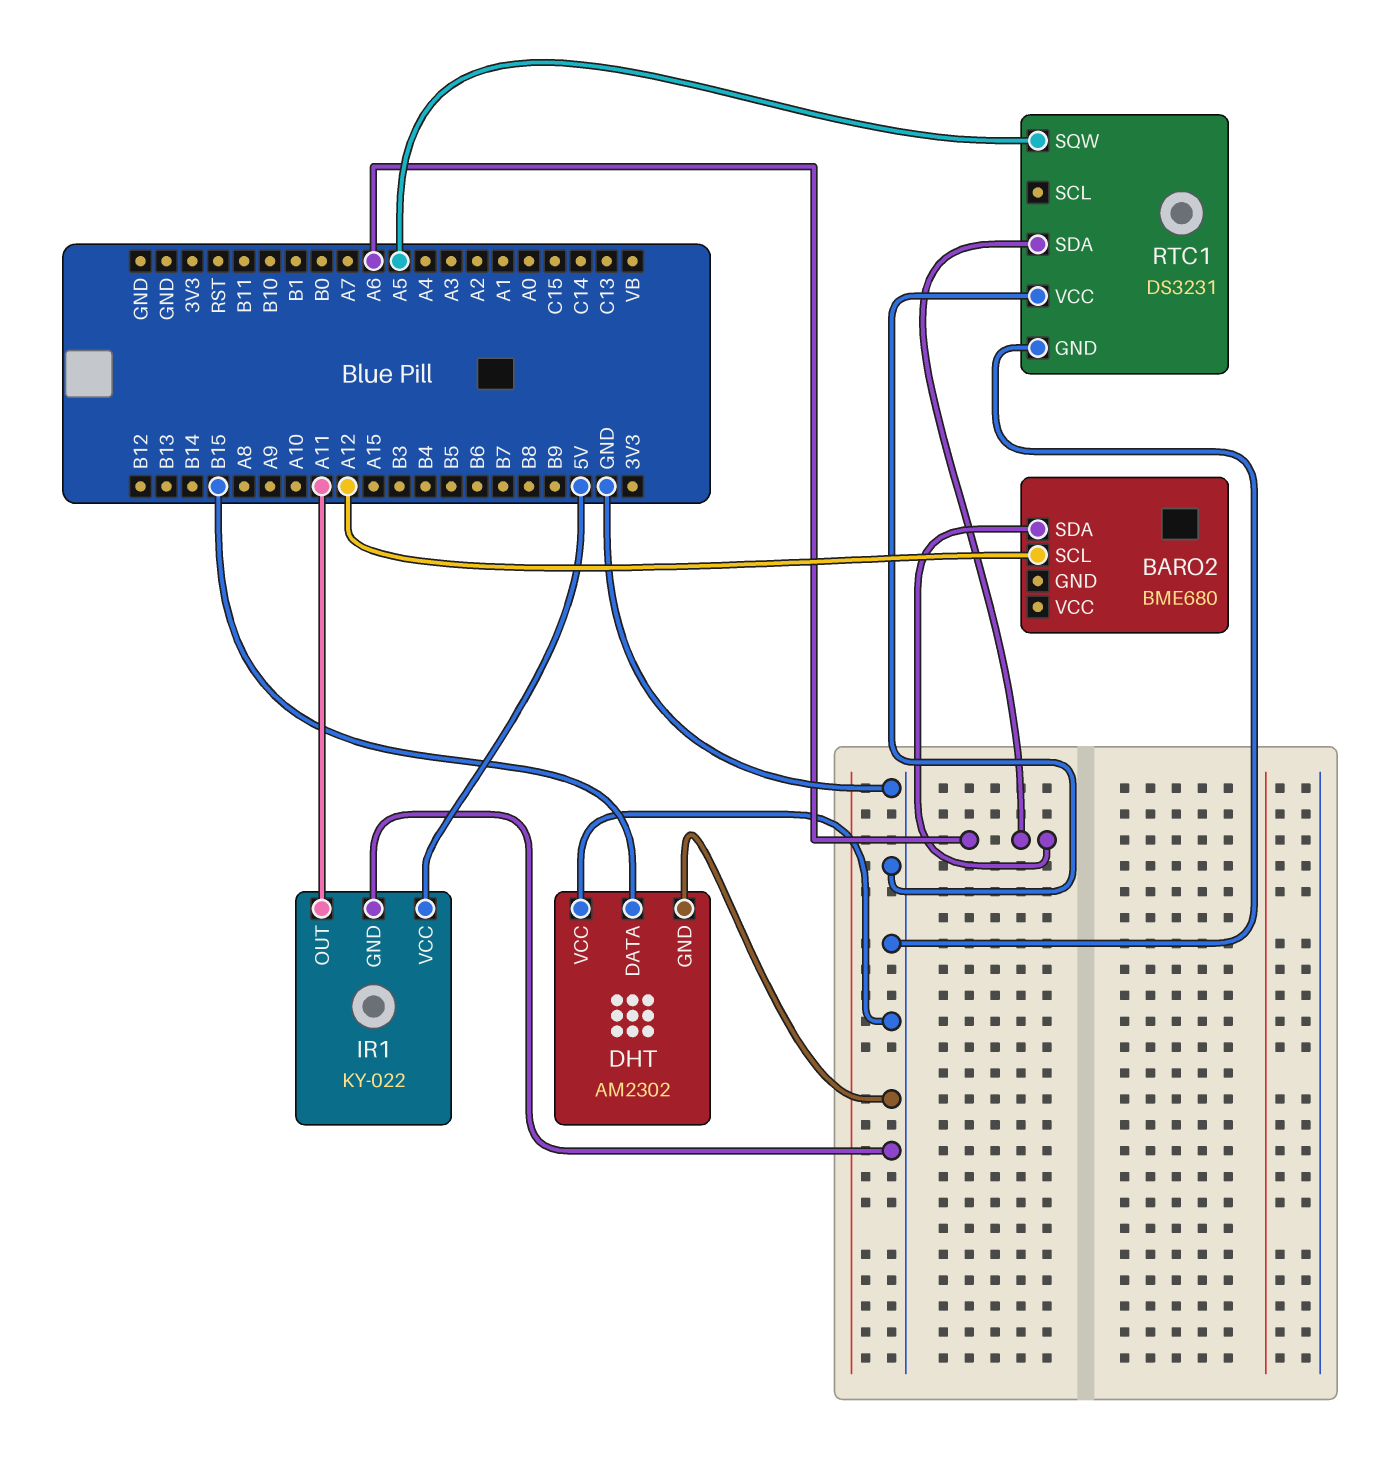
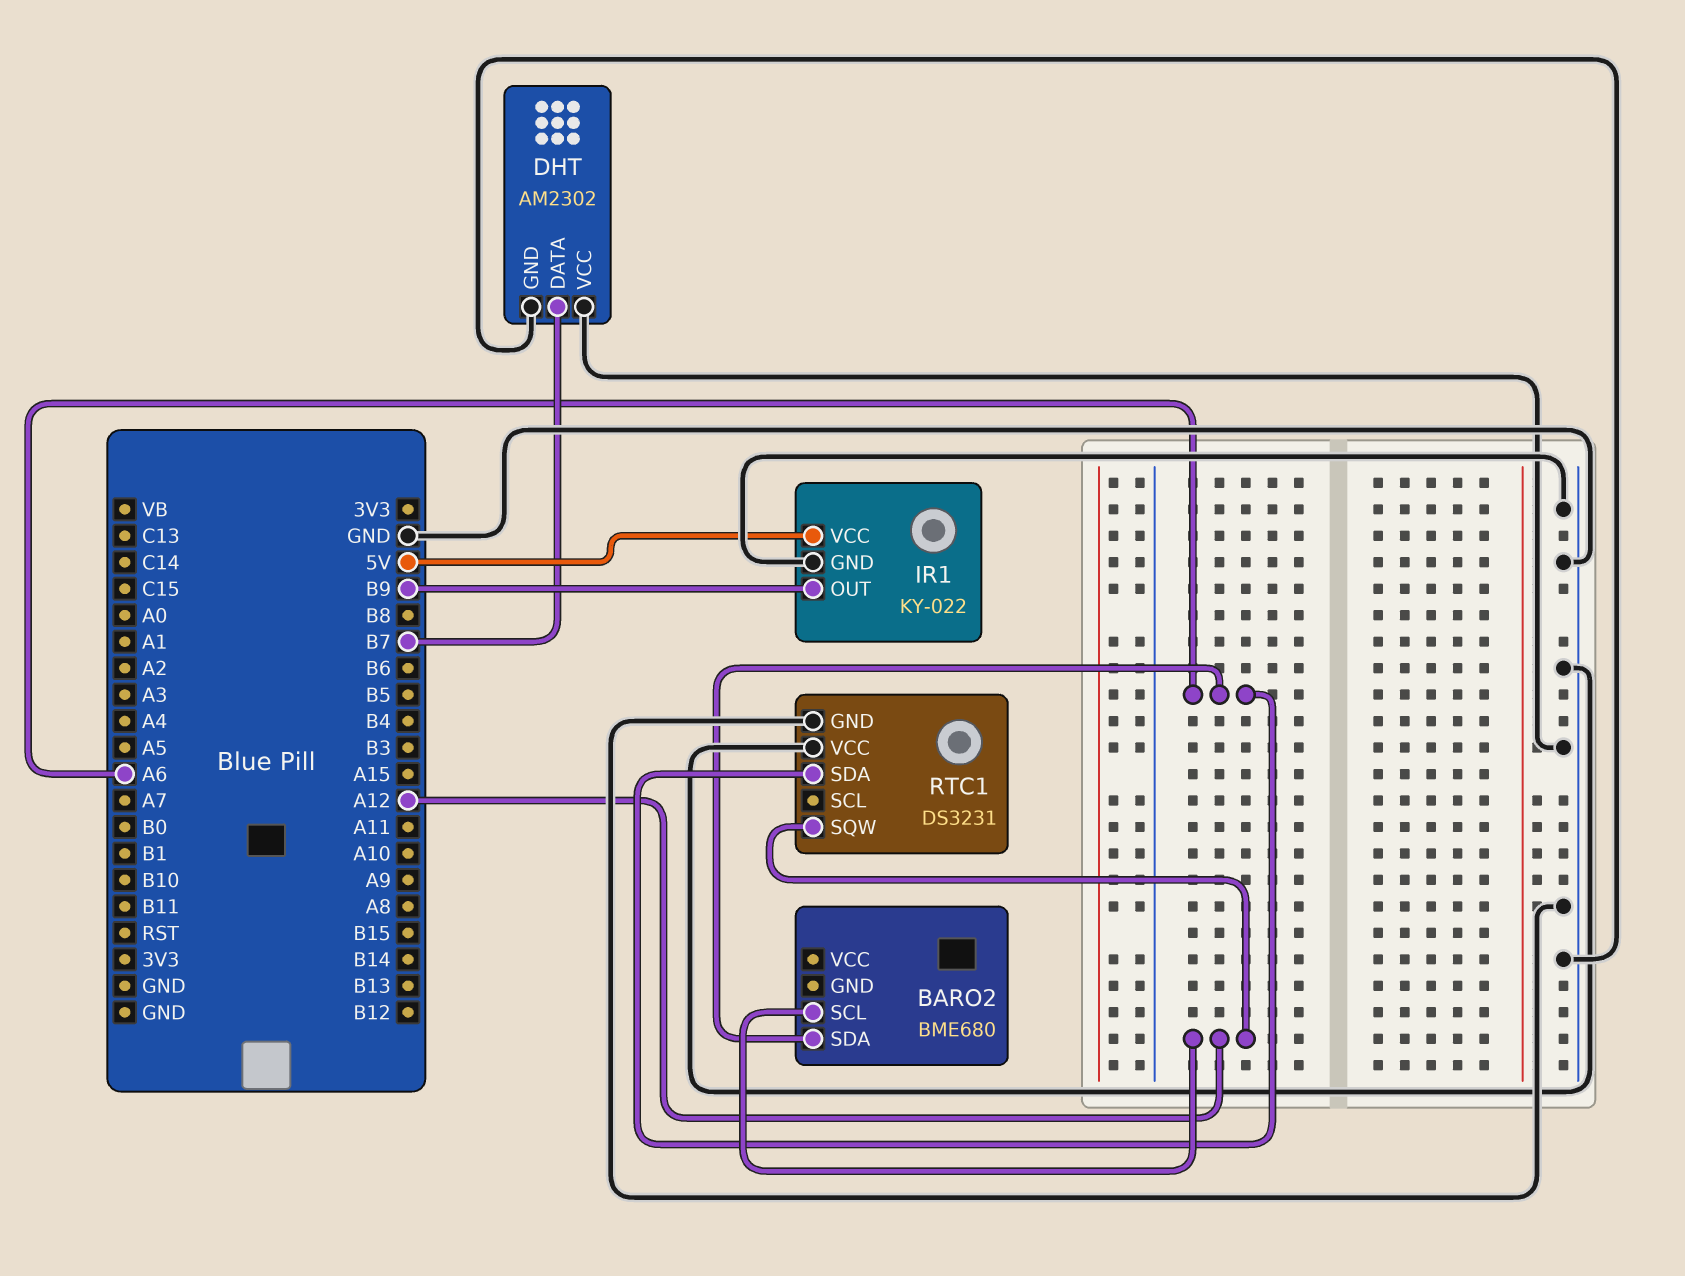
DHT pin DATA: B15 -> B7
IR1 pin OUT: A11 -> B9
RTC1 pin SQW: A5 -> A12

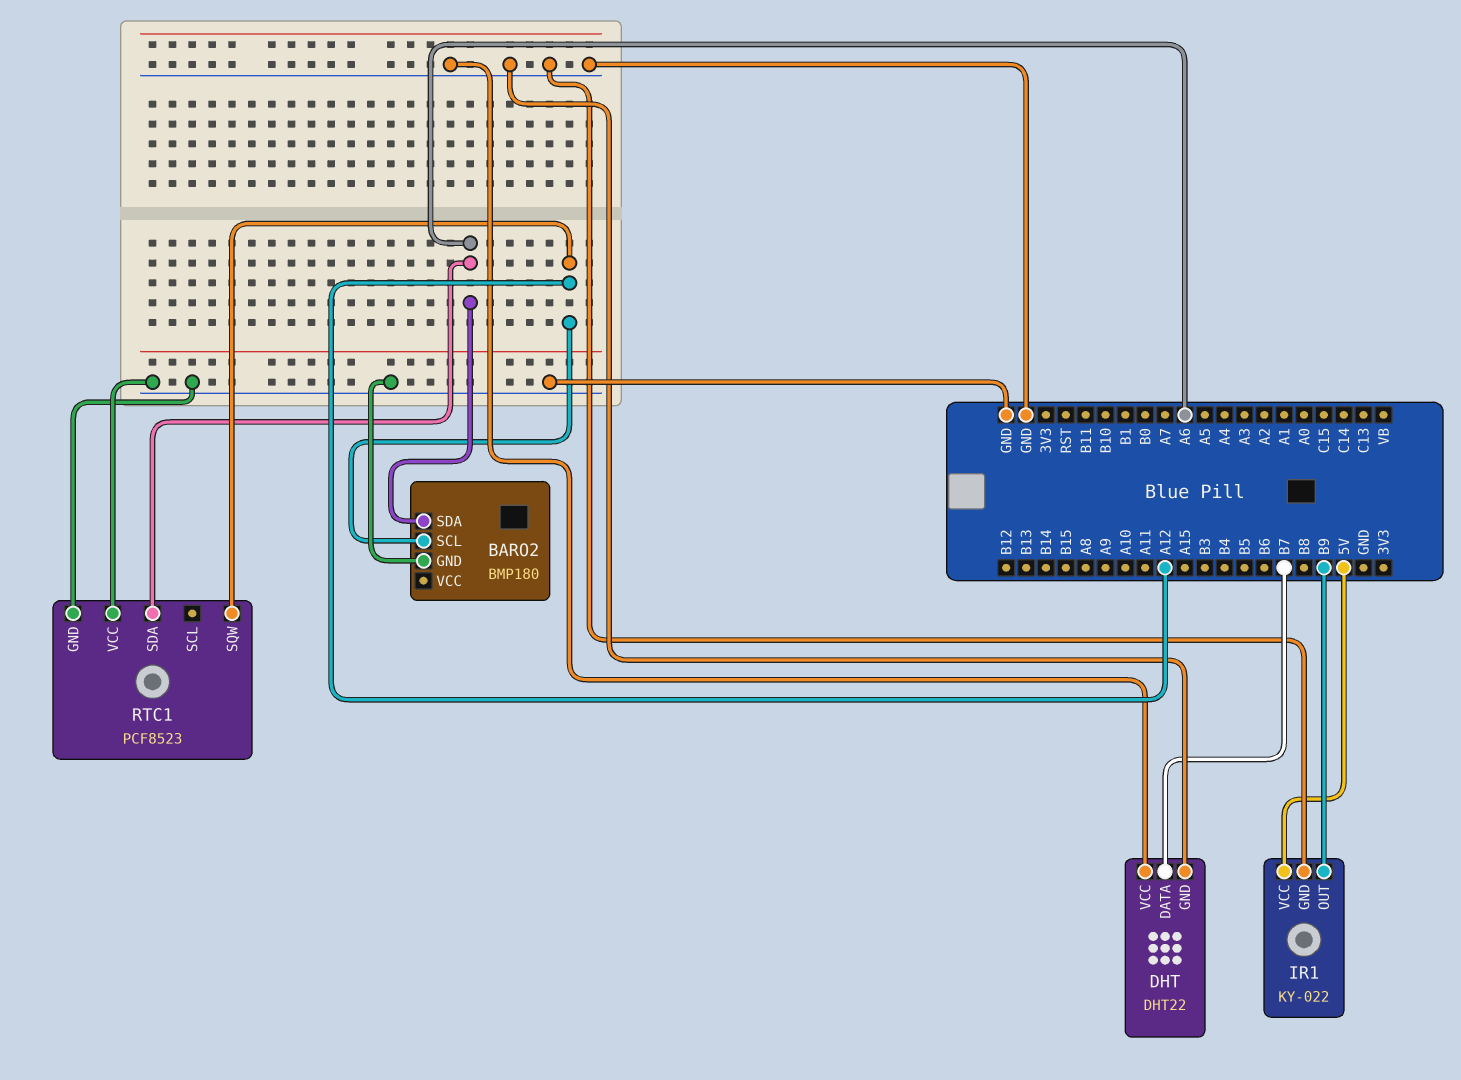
BARO2: BME680 -> BMP180
BARO2 pin GND: none -> GND
DHT: AM2302 -> DHT22
RTC1: DS3231 -> PCF8523

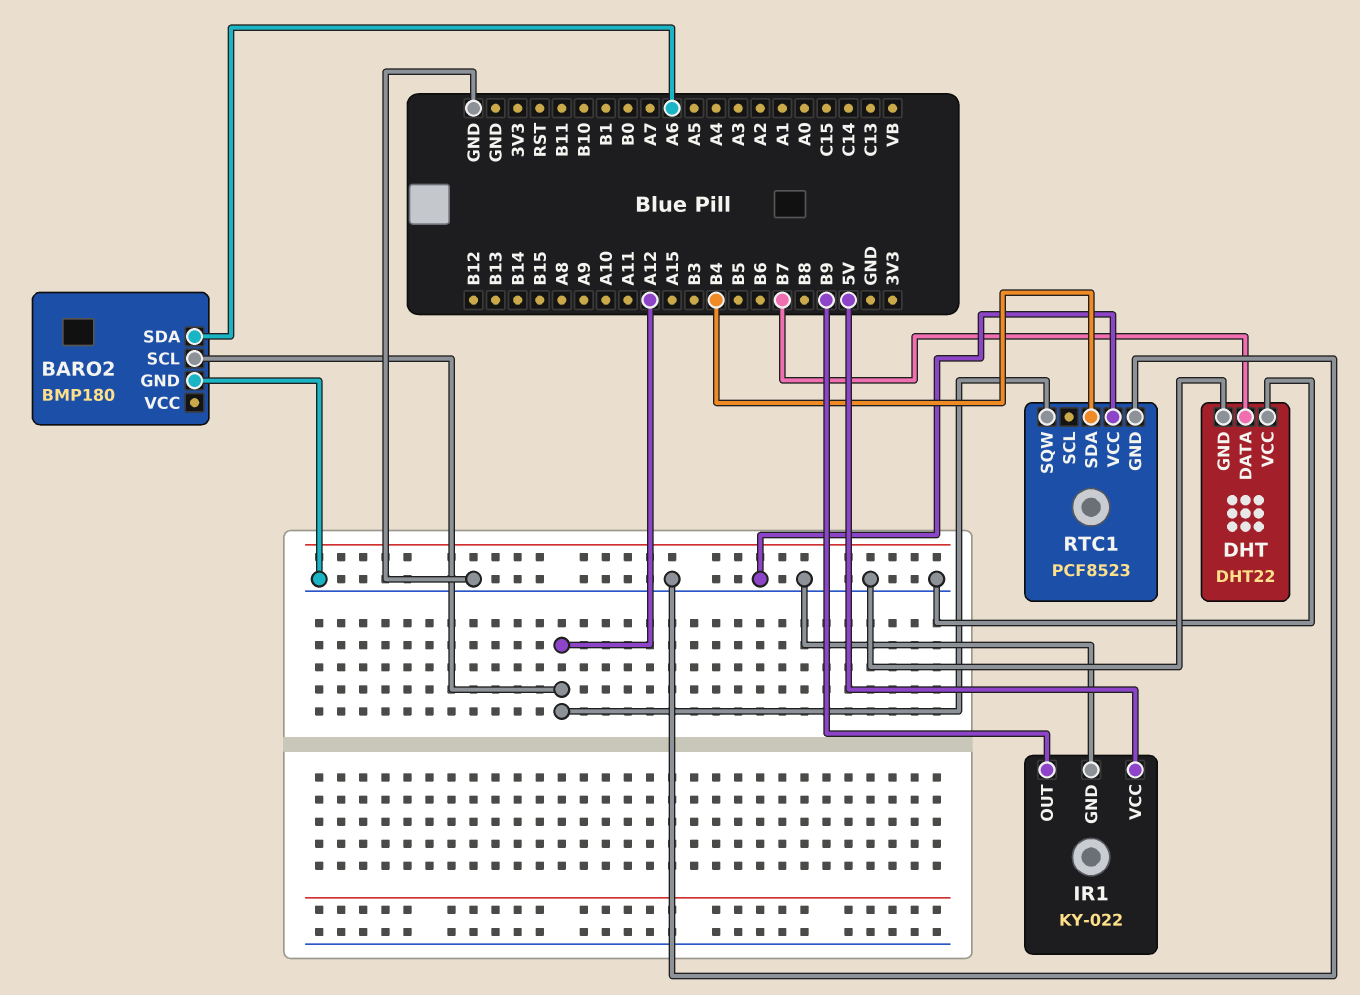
RTC1 pin SDA: A6 -> B4

